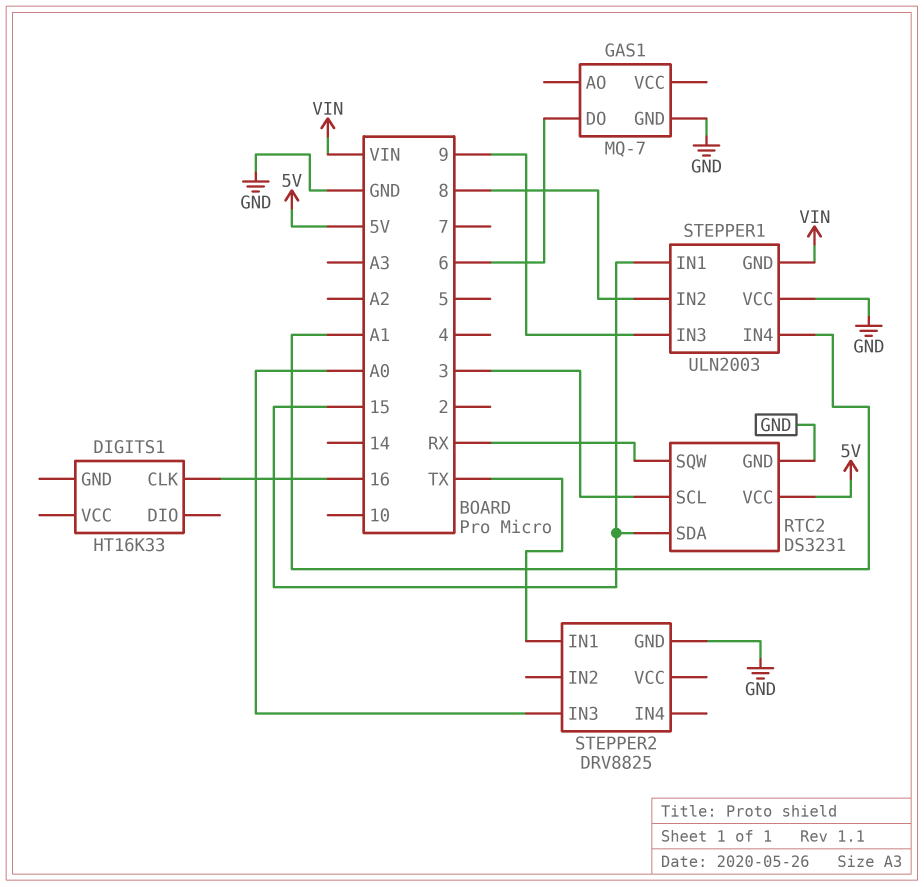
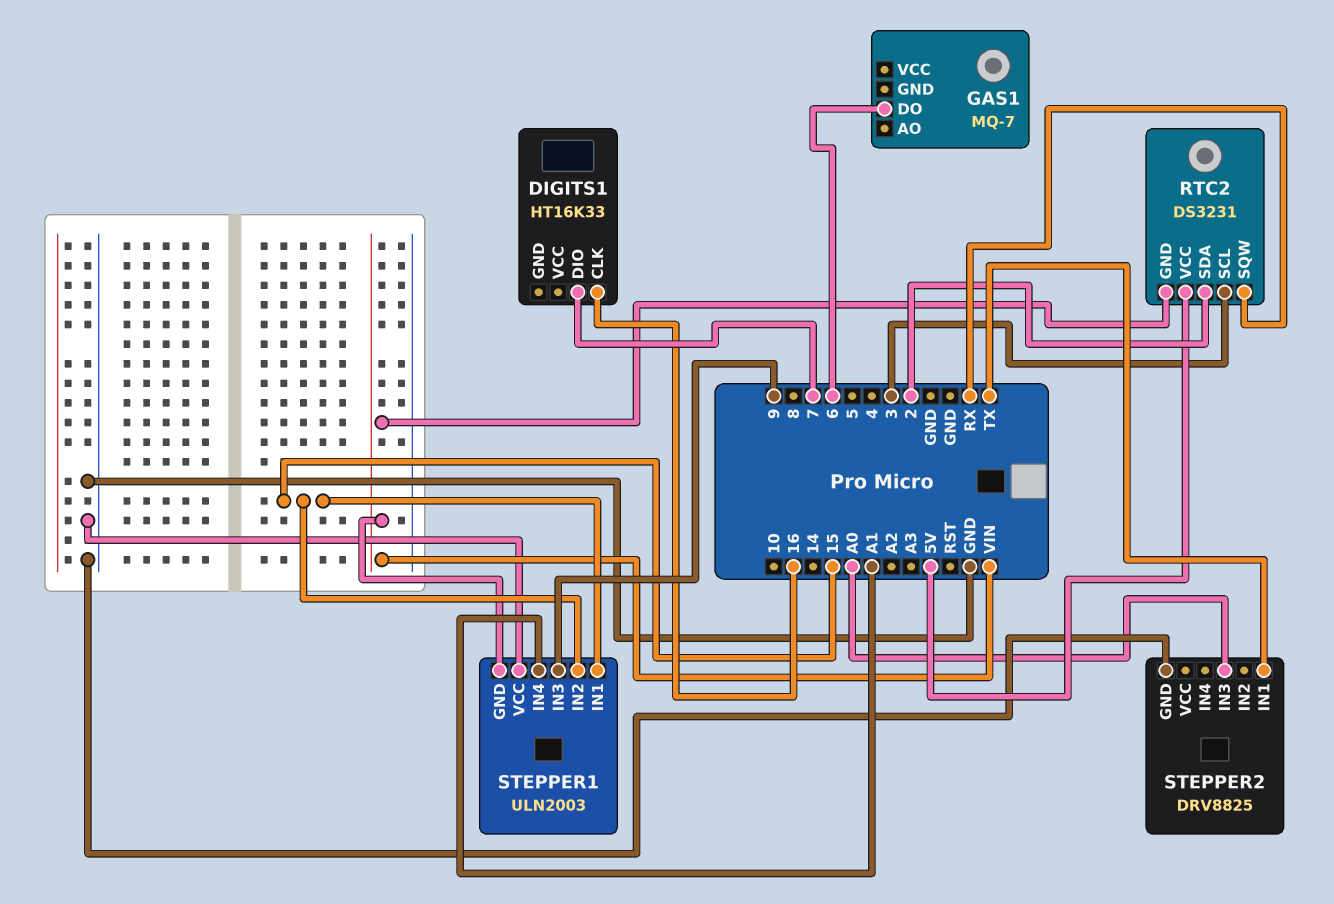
DIGITS1 pin DIO: none -> 7
GAS1 pin GND: GND -> none
RTC2 pin GND: GND -> VIN
RTC2 pin SDA: 15 -> 2
STEPPER1 pin IN2: 8 -> 15

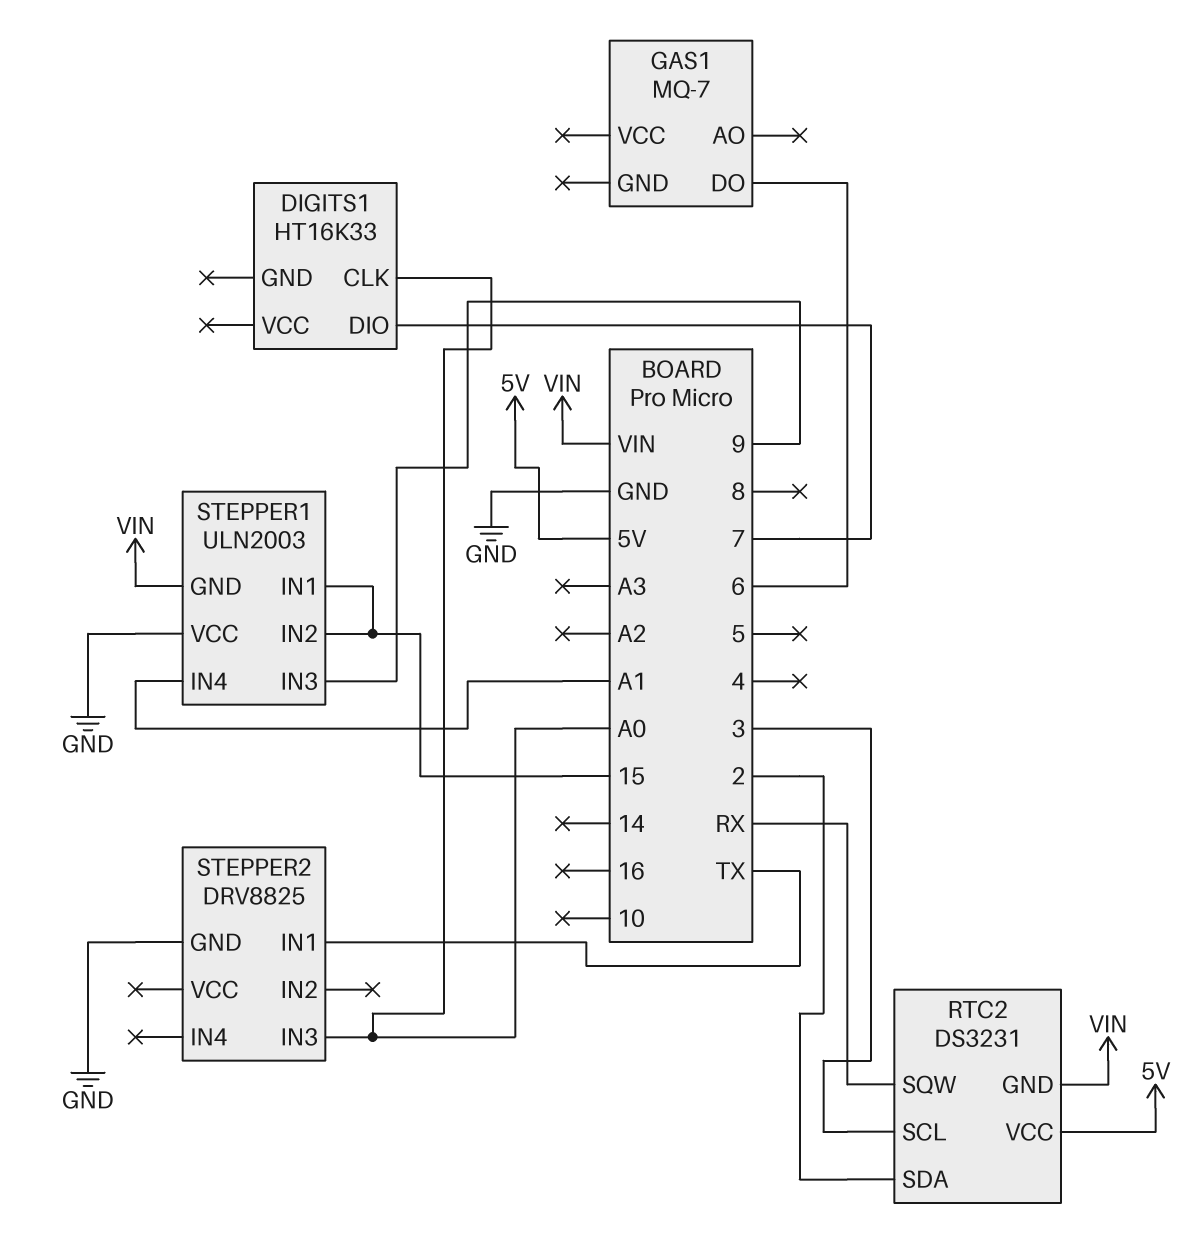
DIGITS1 pin CLK: 16 -> A0

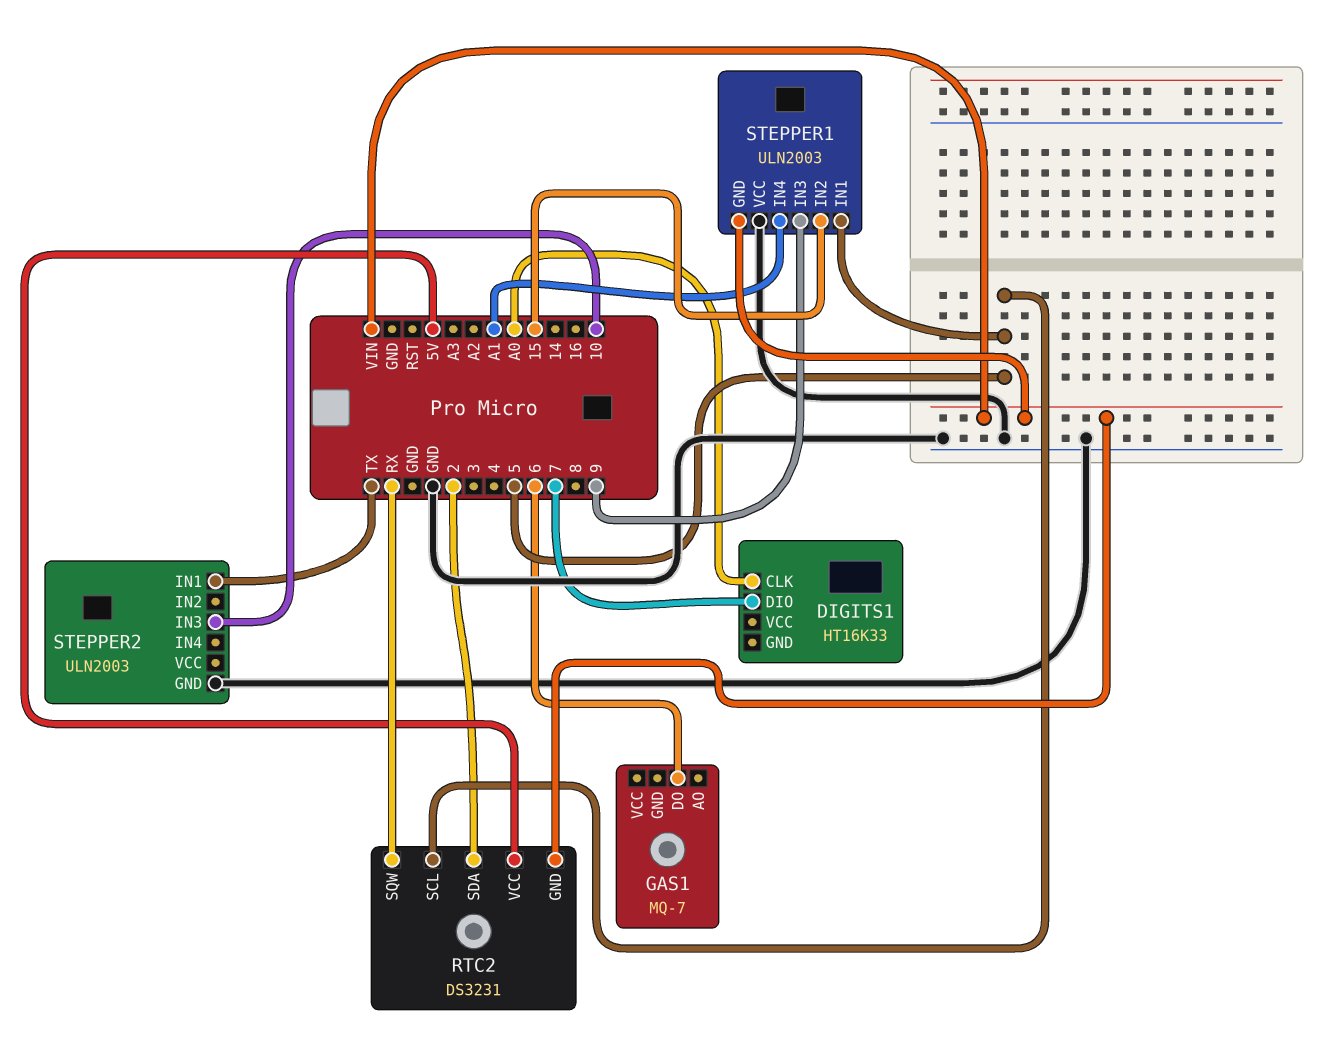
RTC2 pin SCL: 3 -> 5
STEPPER1 pin IN1: 15 -> 5
STEPPER2: DRV8825 -> ULN2003
STEPPER2 pin IN3: A0 -> 10

